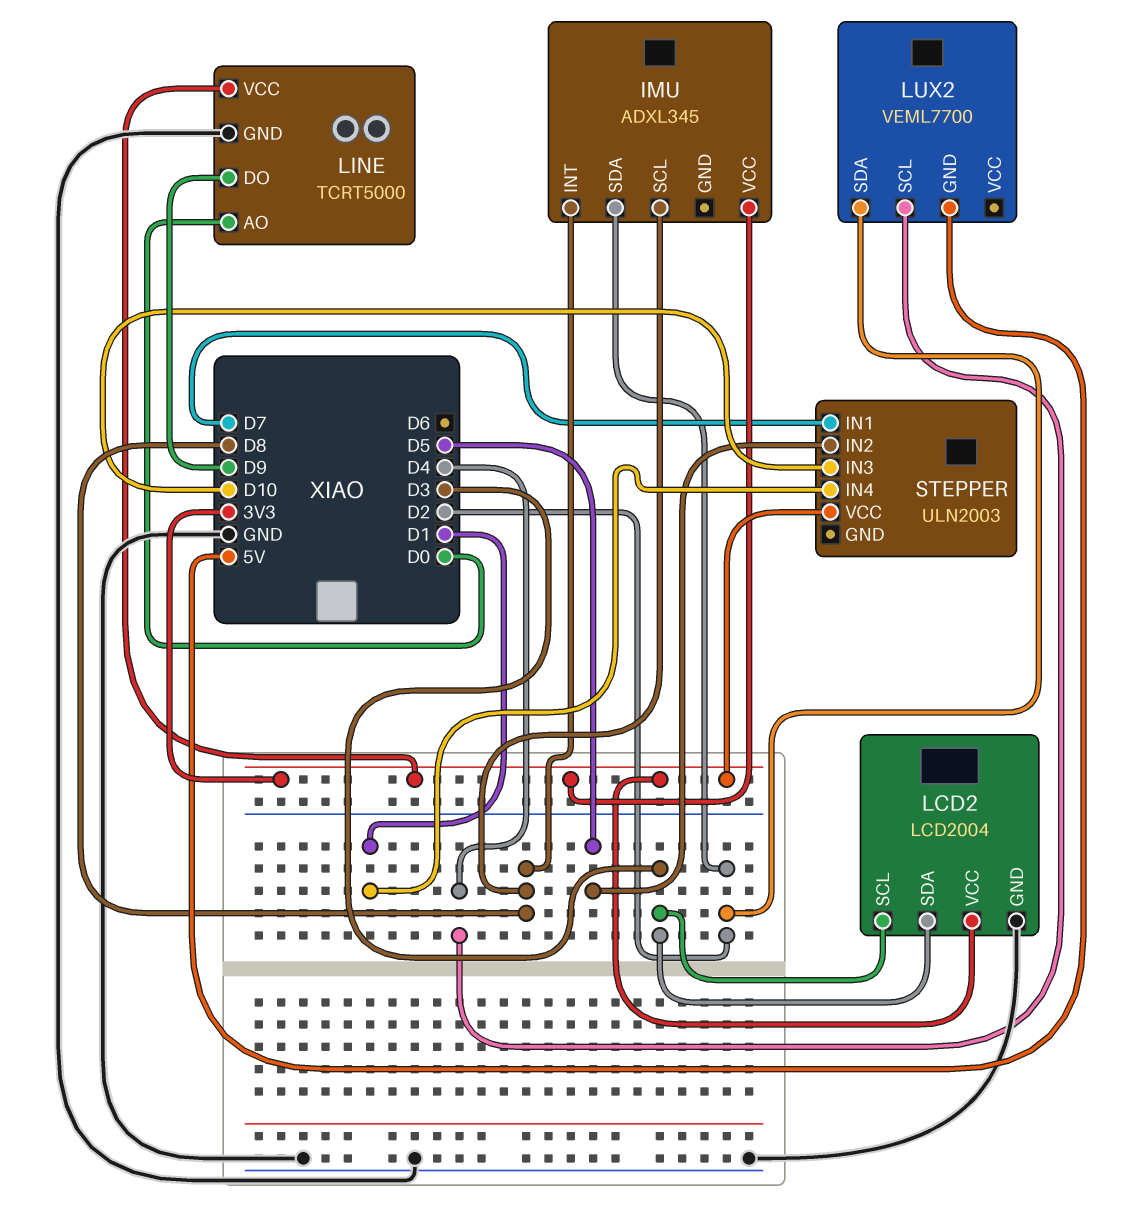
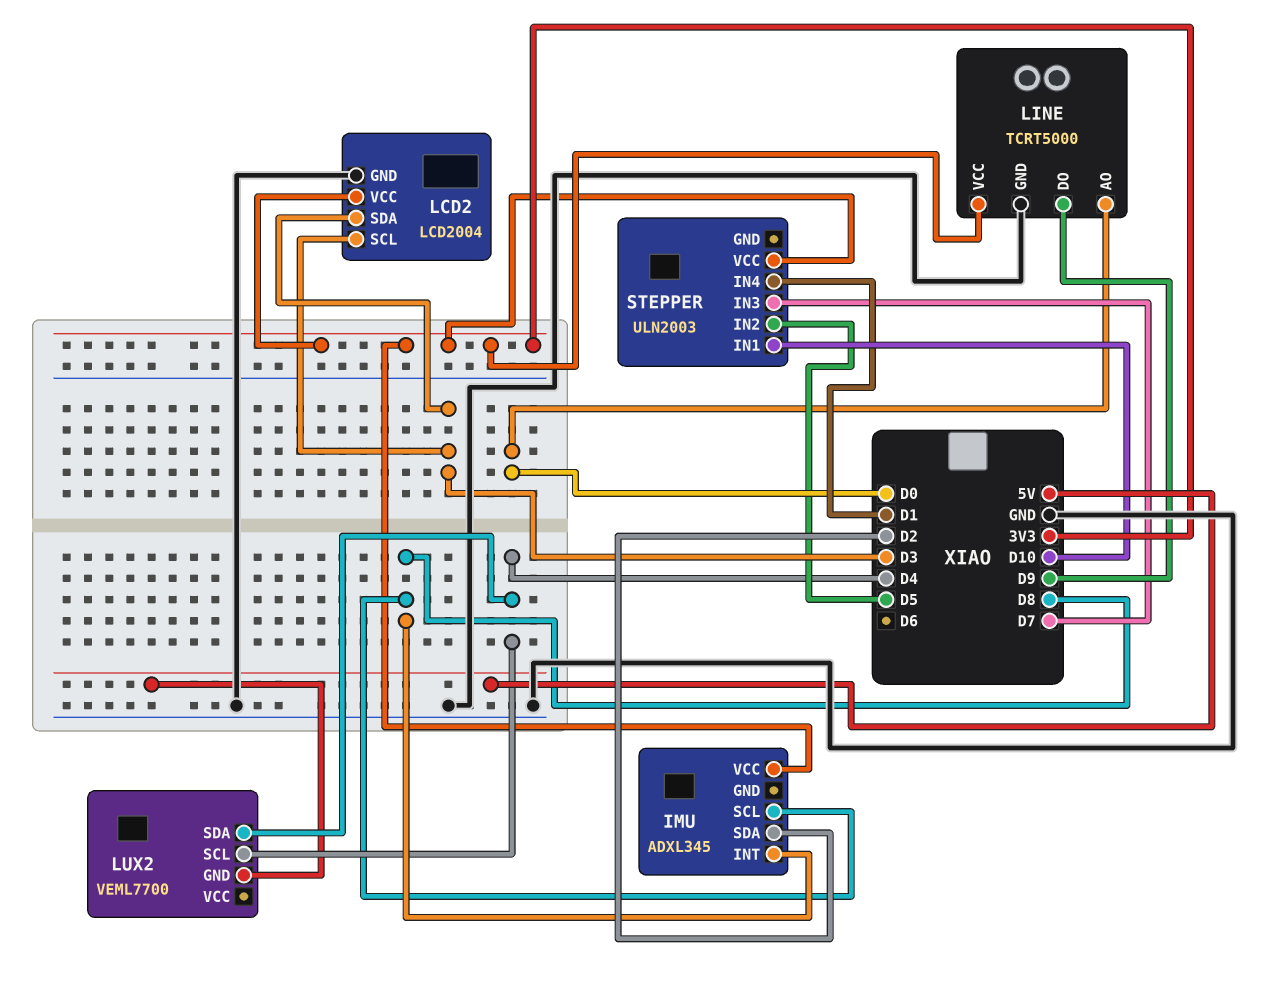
LUX2 pin SDA: D2 -> D4
STEPPER pin IN1: D7 -> D10
STEPPER pin IN3: D10 -> D7

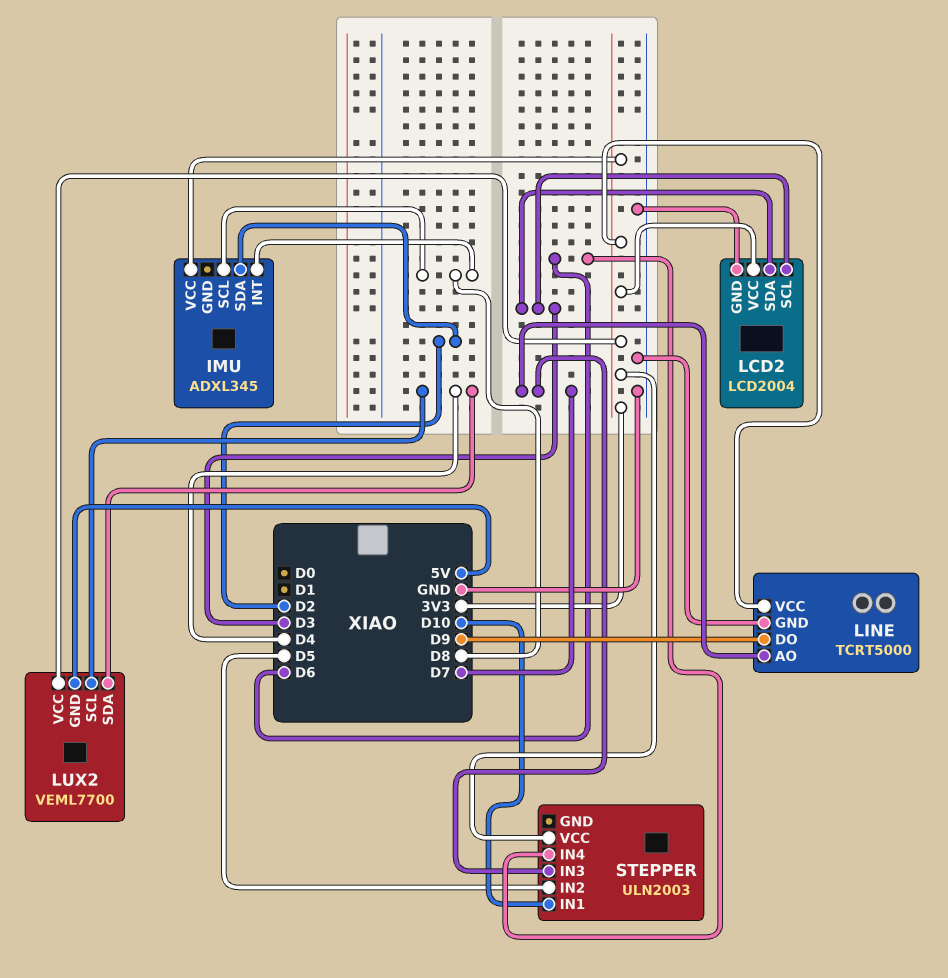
LINE pin AO: D0 -> D7
LUX2 pin VCC: none -> 3V3
STEPPER pin IN4: D1 -> D6

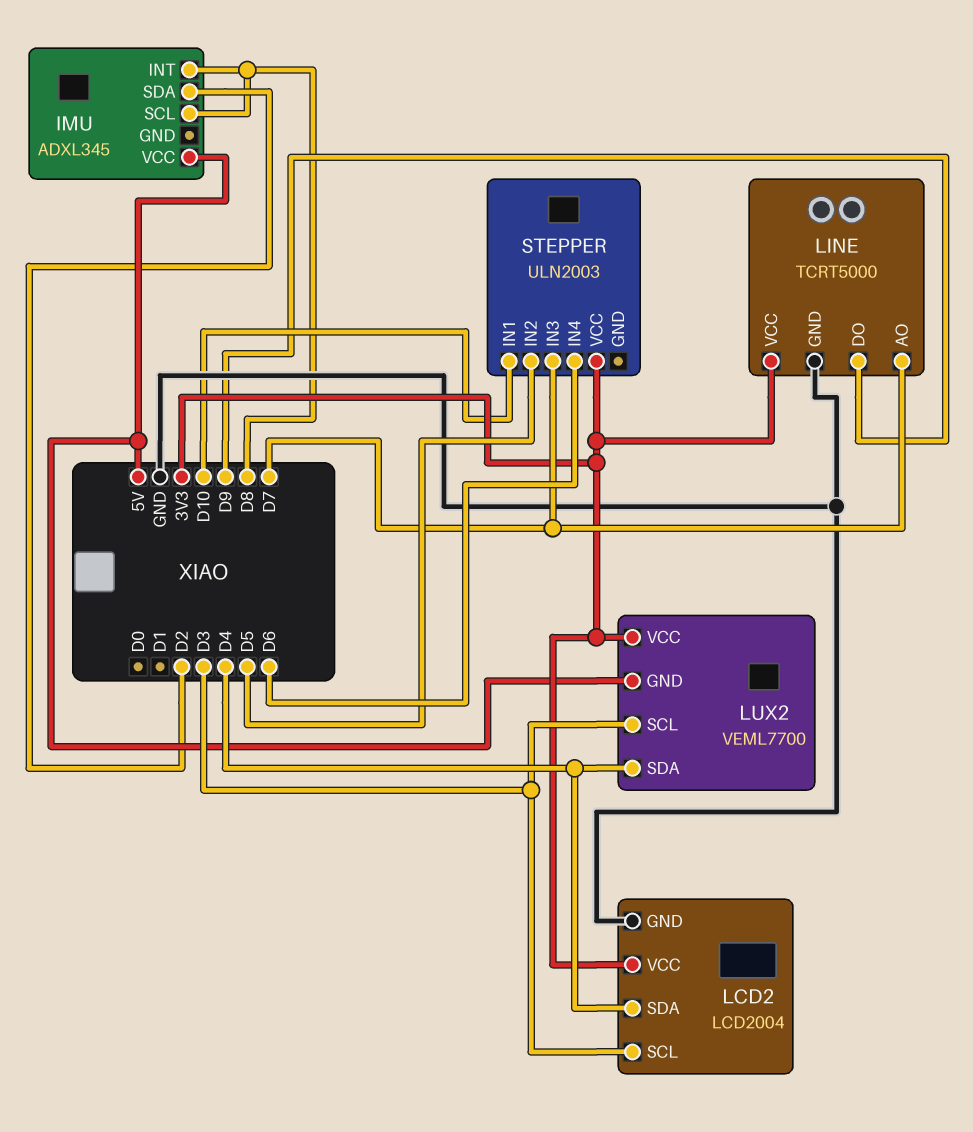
IMU pin VCC: 3V3 -> 5V
LCD2 pin SDA: D3 -> D4
LUX2 pin SCL: D4 -> D3

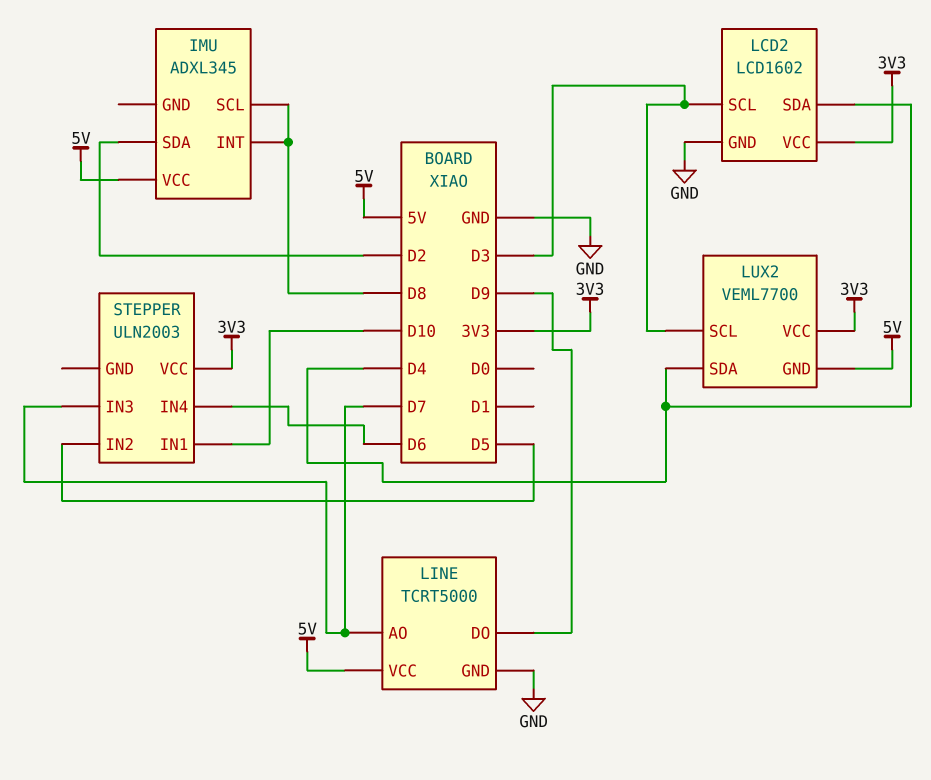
LCD2: LCD2004 -> LCD1602
LINE pin VCC: 3V3 -> 5V

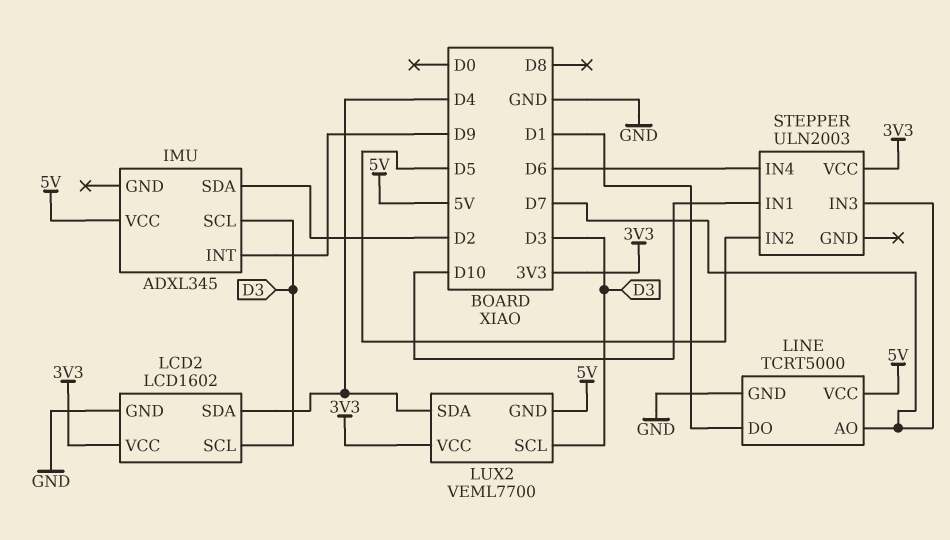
IMU pin INT: D8 -> D9
IMU pin SCL: D8 -> D3
LINE pin DO: D9 -> D1

